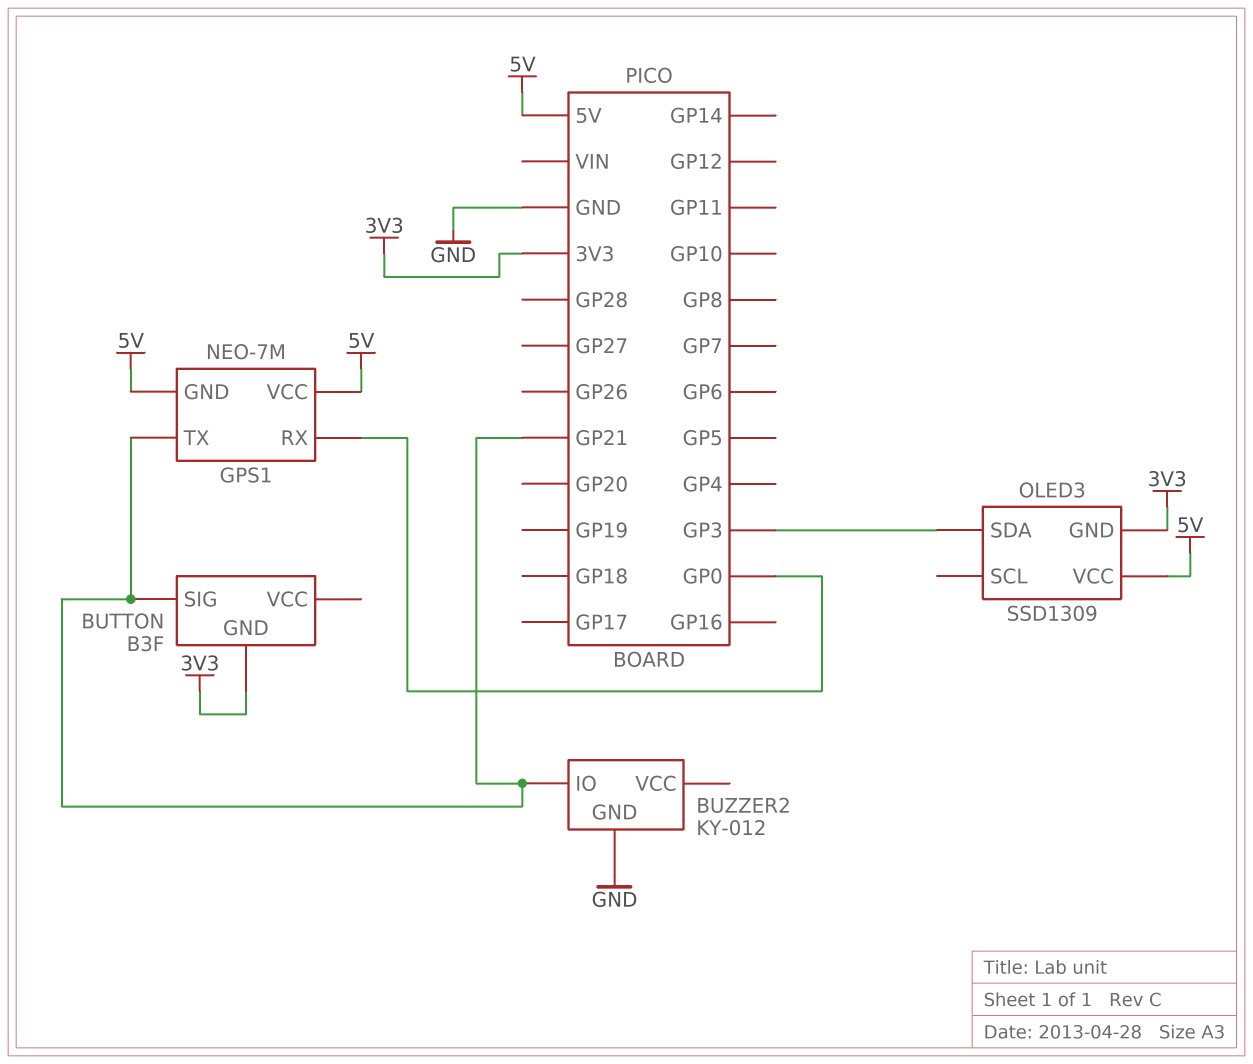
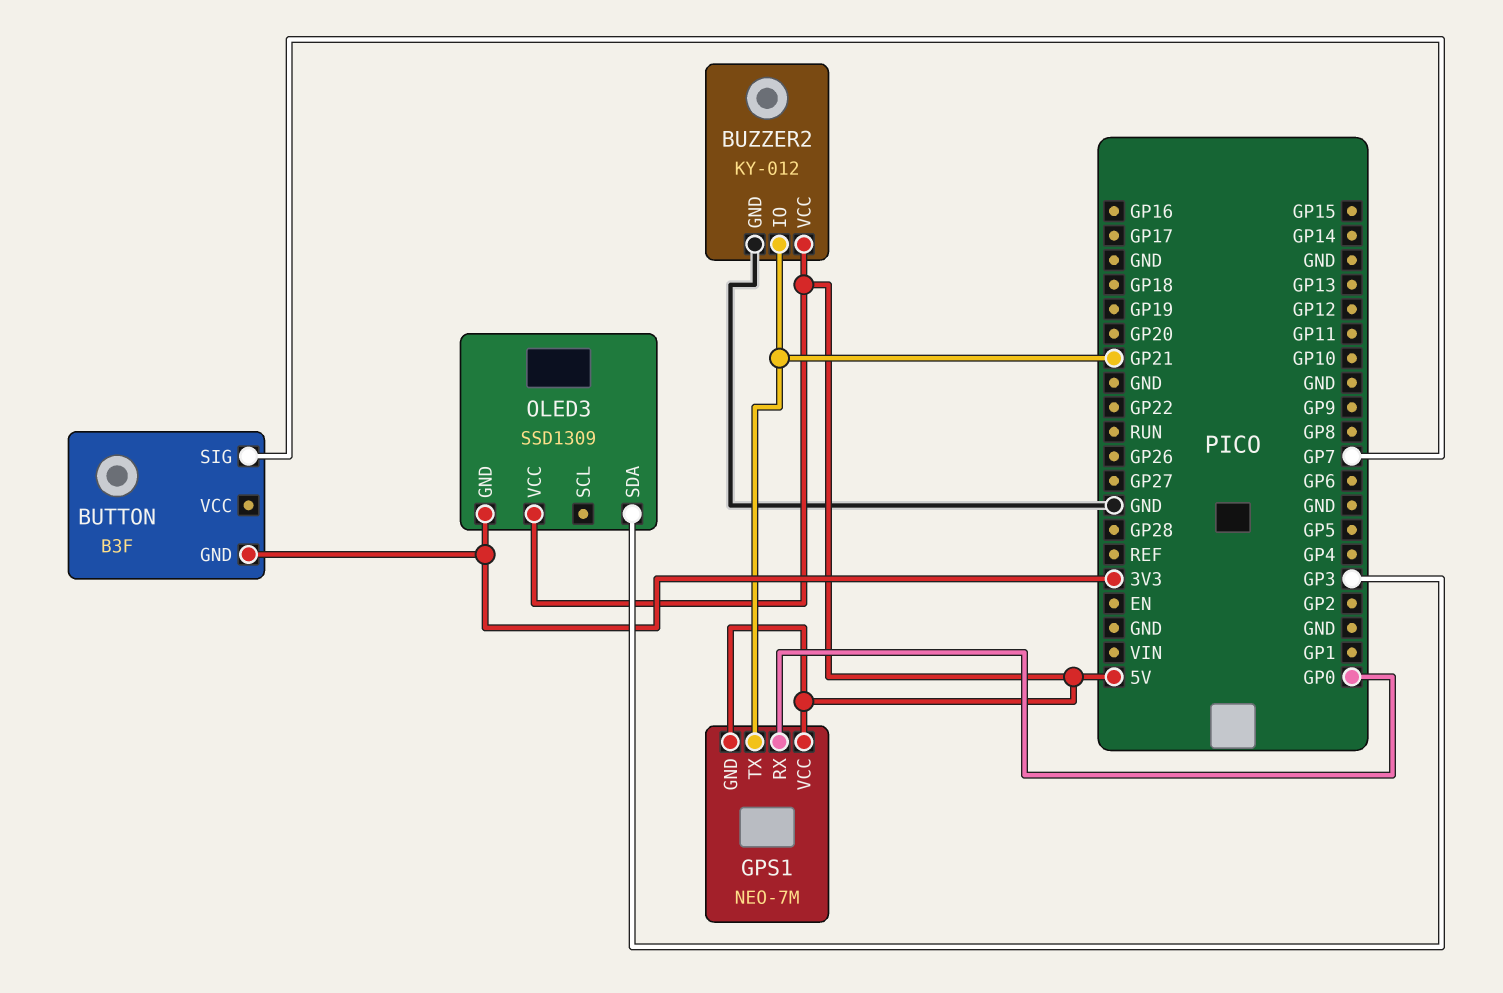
BUTTON pin SIG: GP21 -> GP7
BUZZER2 pin VCC: none -> 5V

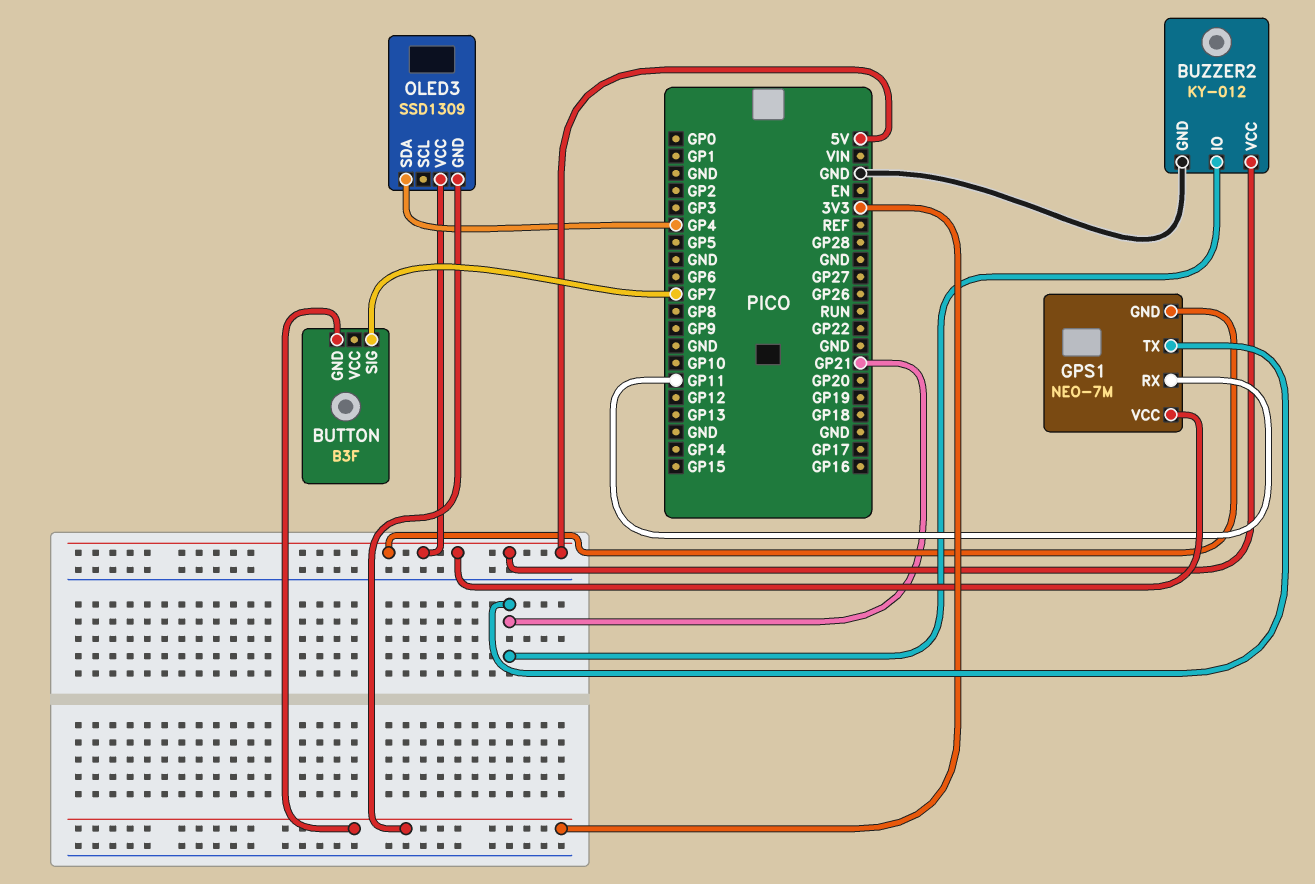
GPS1 pin RX: GP0 -> GP11
OLED3 pin SDA: GP3 -> GP4

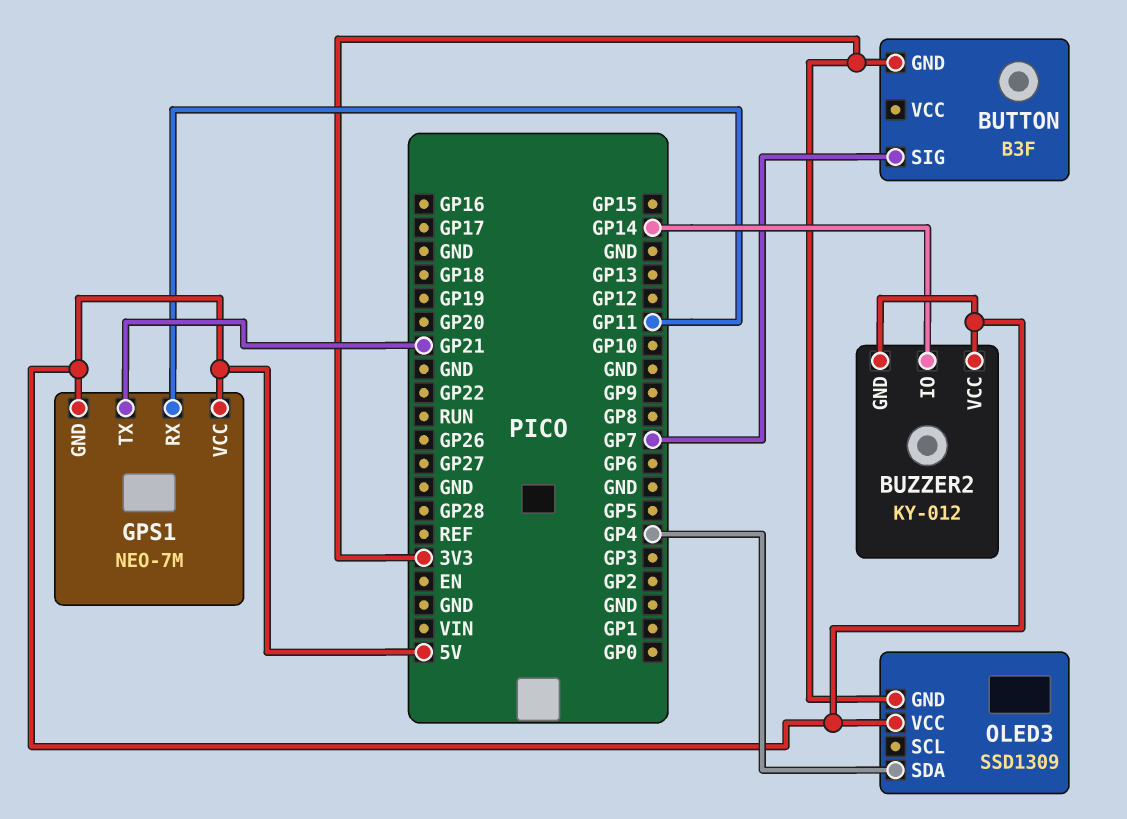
BUZZER2 pin GND: GND -> 5V
BUZZER2 pin IO: GP21 -> GP14

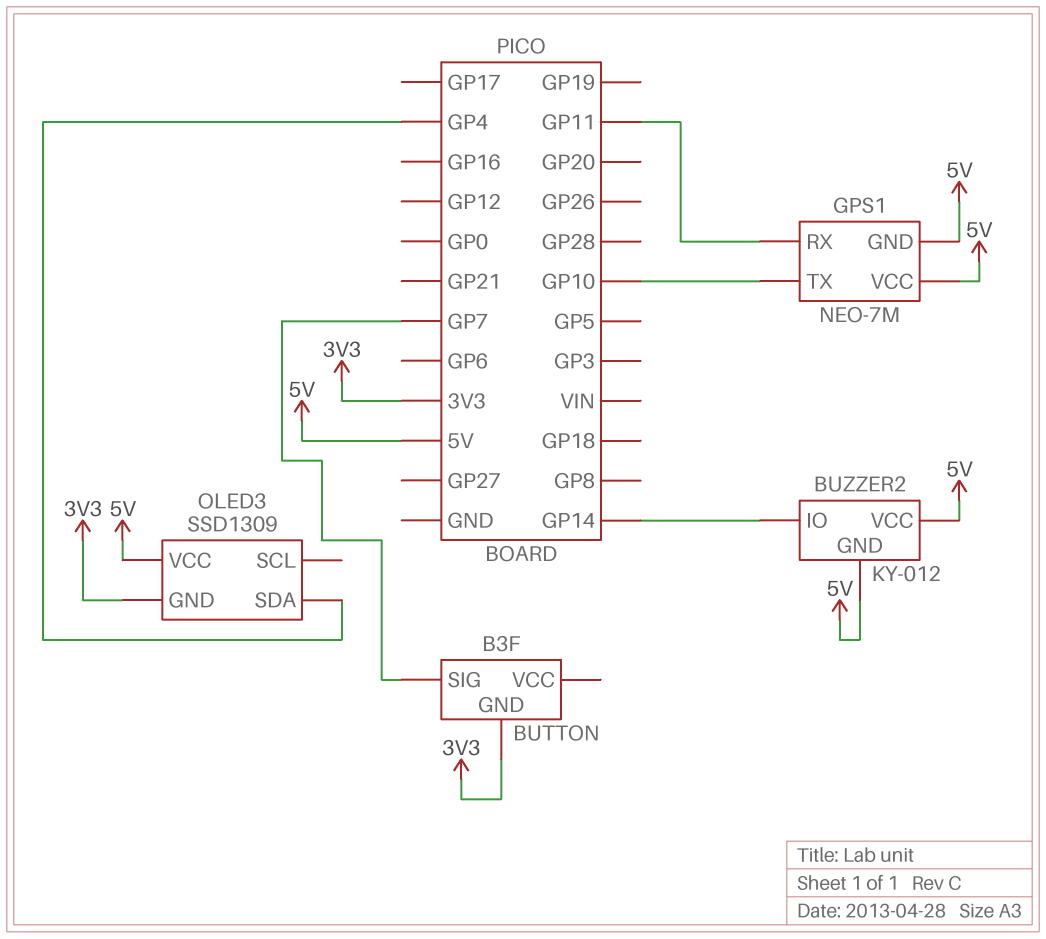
GPS1 pin TX: GP21 -> GP10

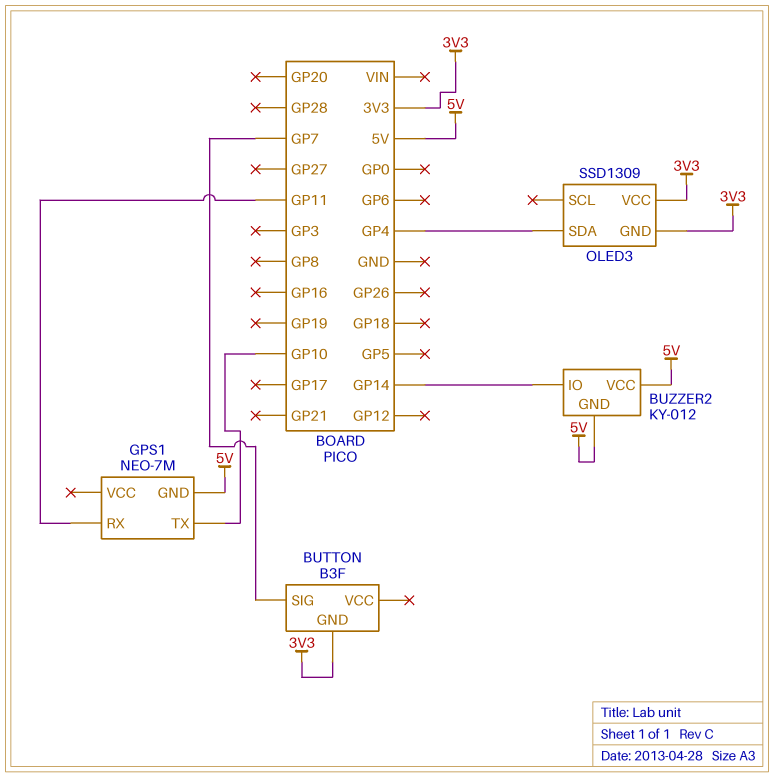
GPS1 pin VCC: 5V -> none
OLED3 pin VCC: 5V -> 3V3

